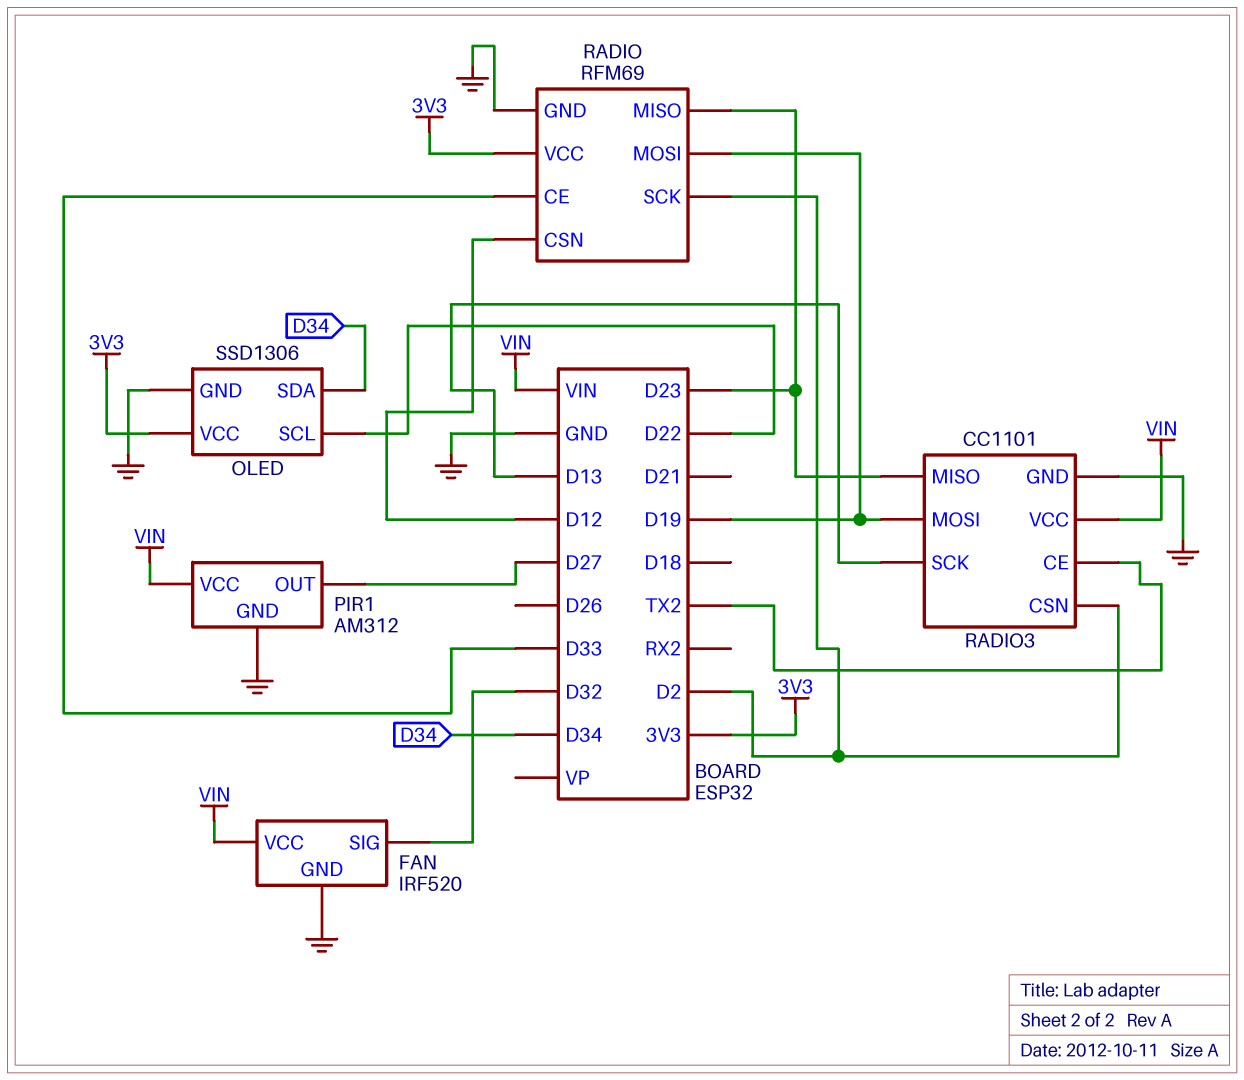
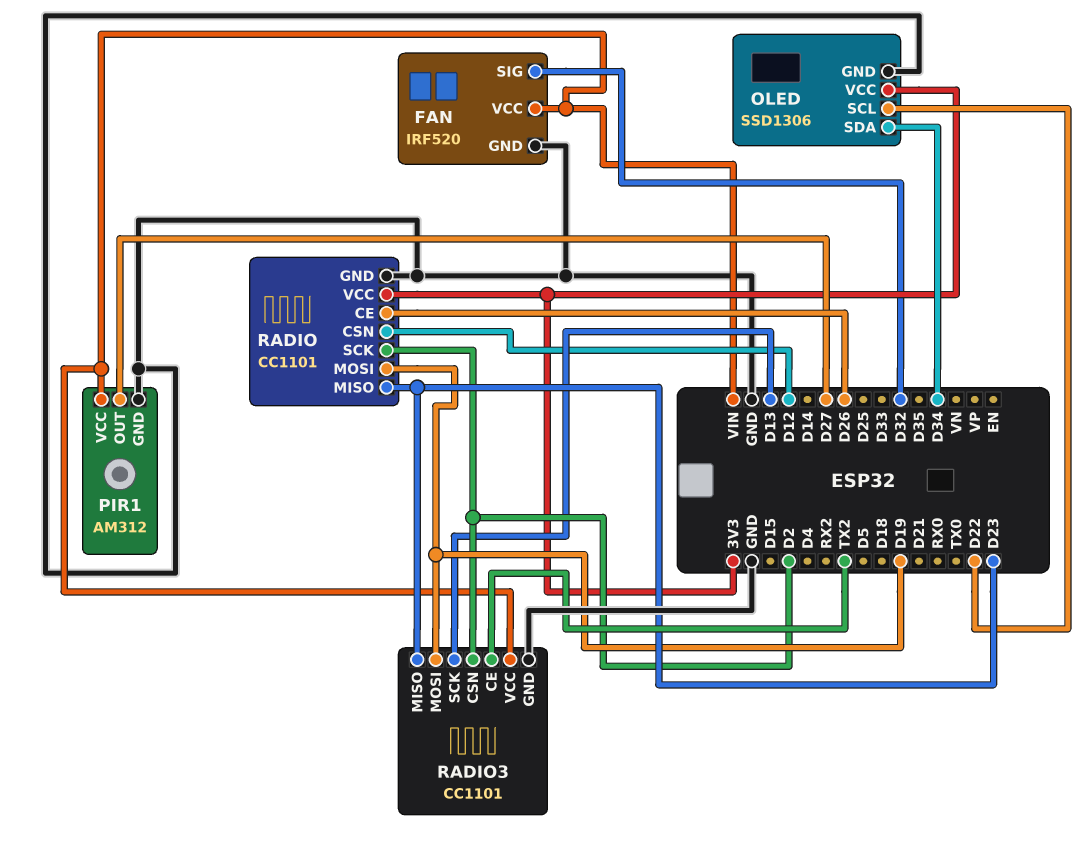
RADIO: RFM69 -> CC1101
RADIO pin CE: D33 -> D26

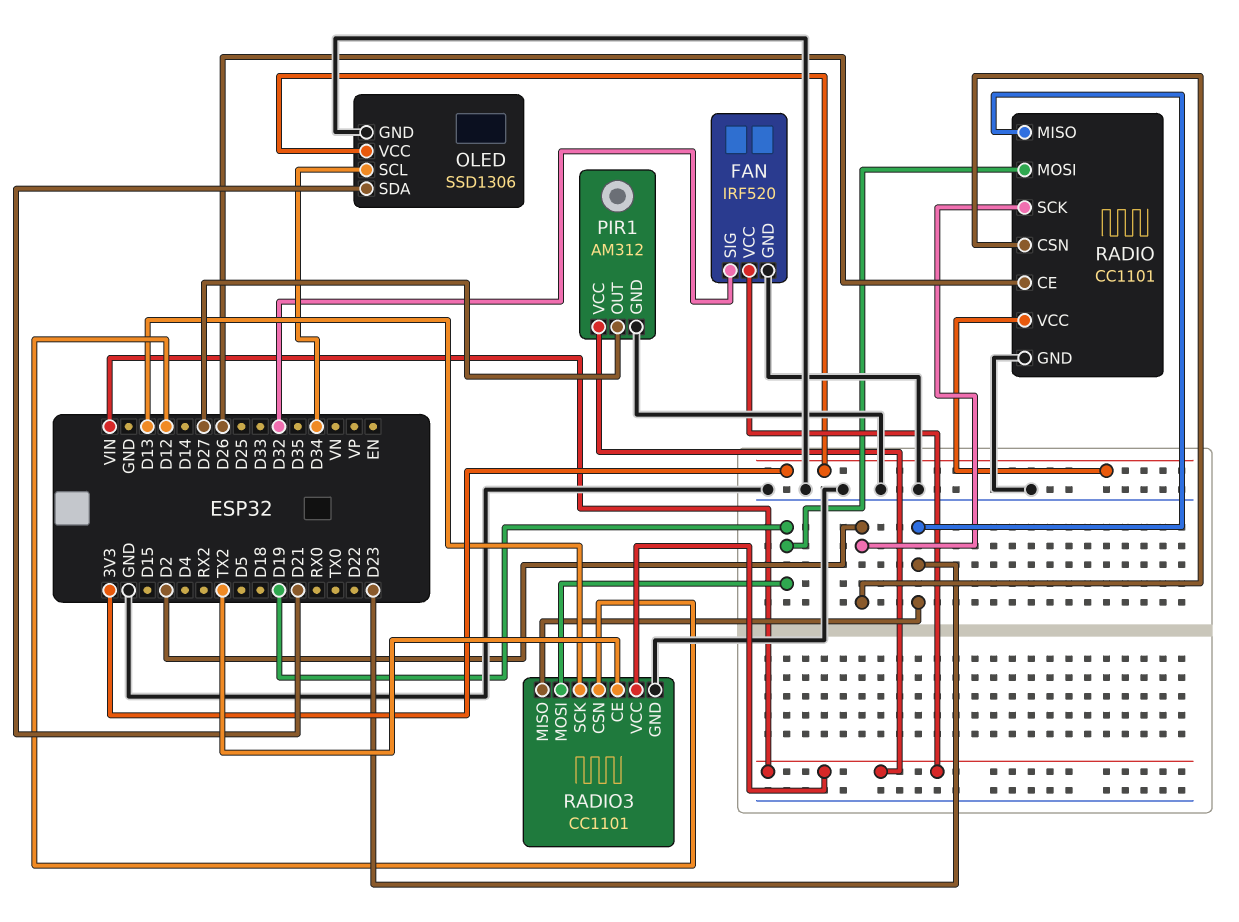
OLED pin SCL: D22 -> D34
OLED pin SDA: D34 -> D21
RADIO pin CSN: D12 -> D2
RADIO3 pin CSN: D2 -> D12

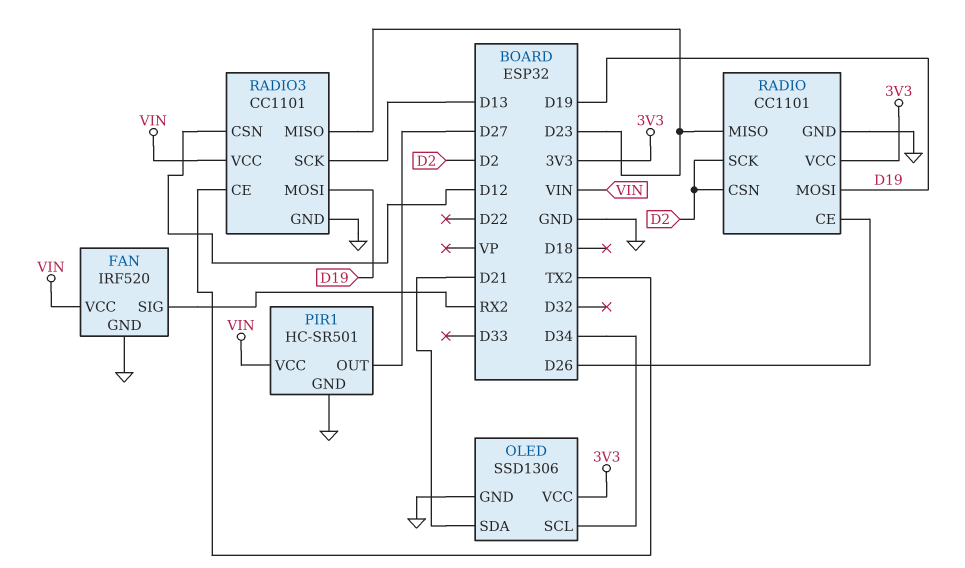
FAN pin SIG: D32 -> RX2
PIR1: AM312 -> HC-SR501

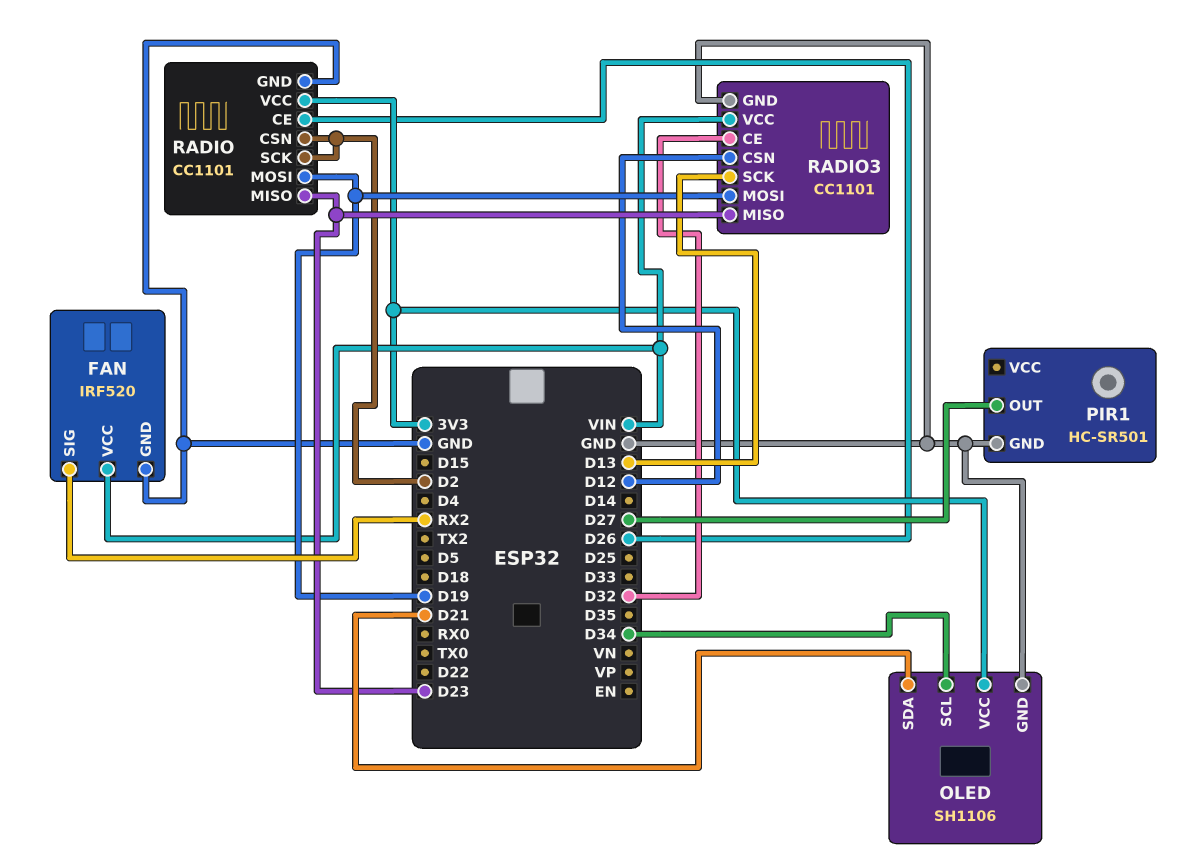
OLED: SSD1306 -> SH1106
PIR1 pin VCC: VIN -> none
RADIO3 pin CE: TX2 -> D32

